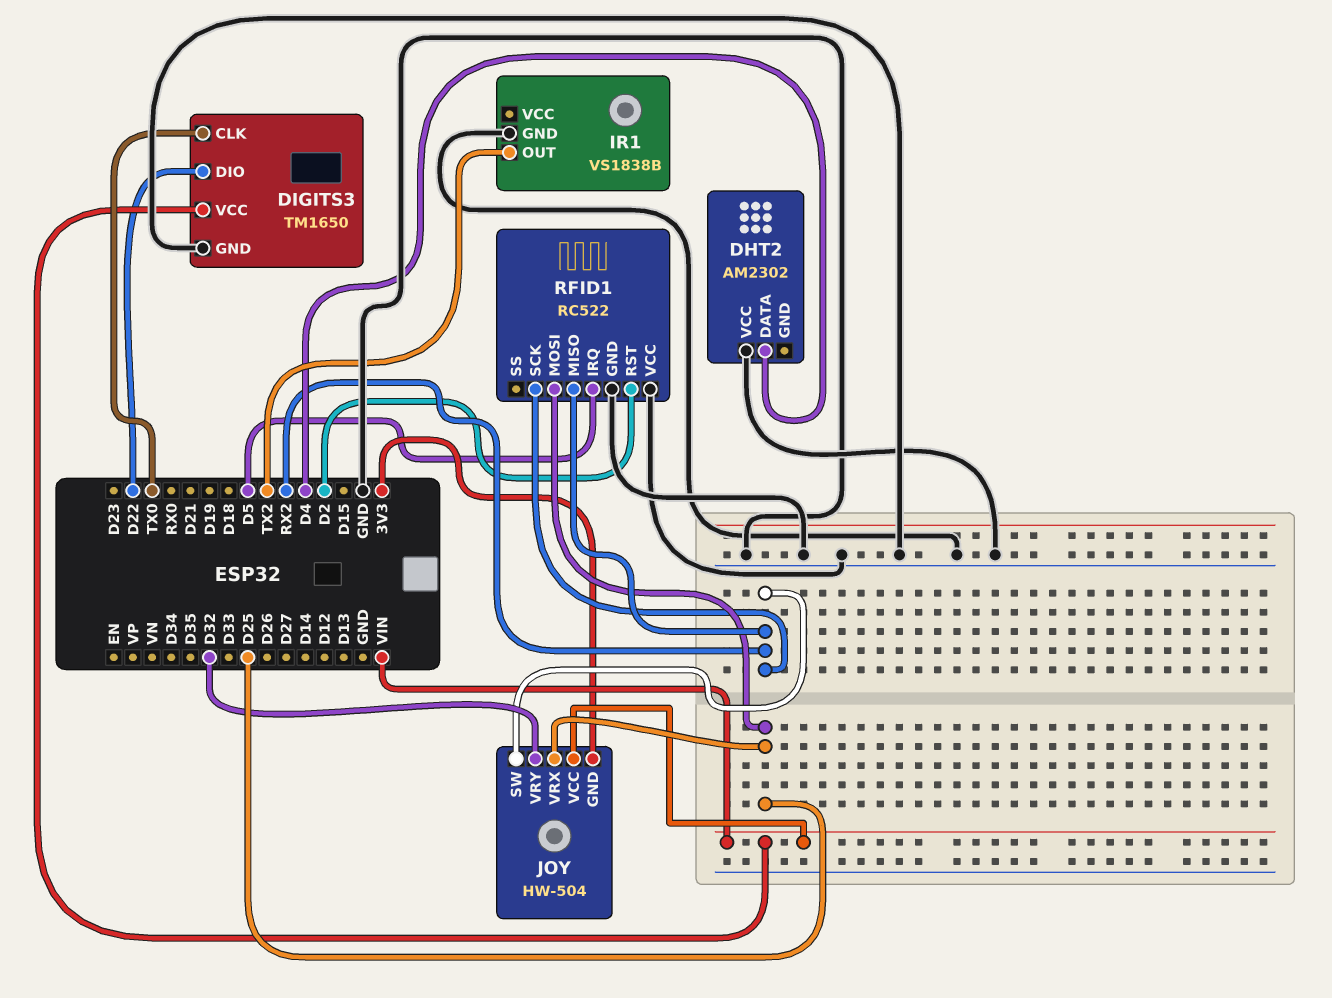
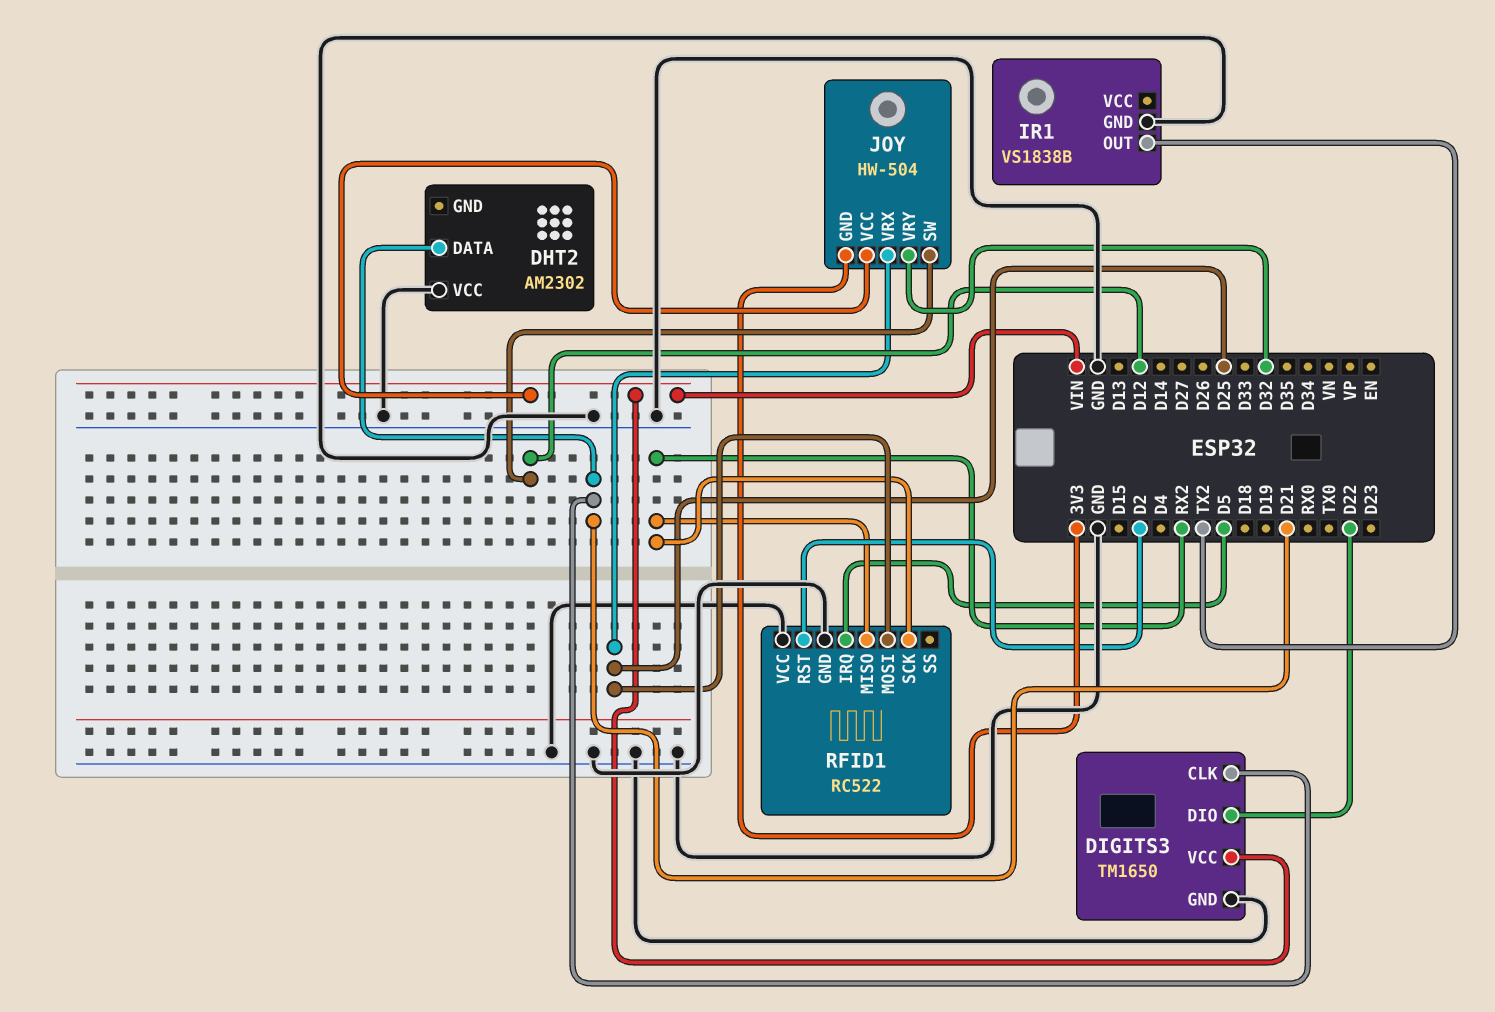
DHT2 pin DATA: D4 -> D21
DIGITS3 pin CLK: TX0 -> D21
JOY pin SW: RX2 -> D12

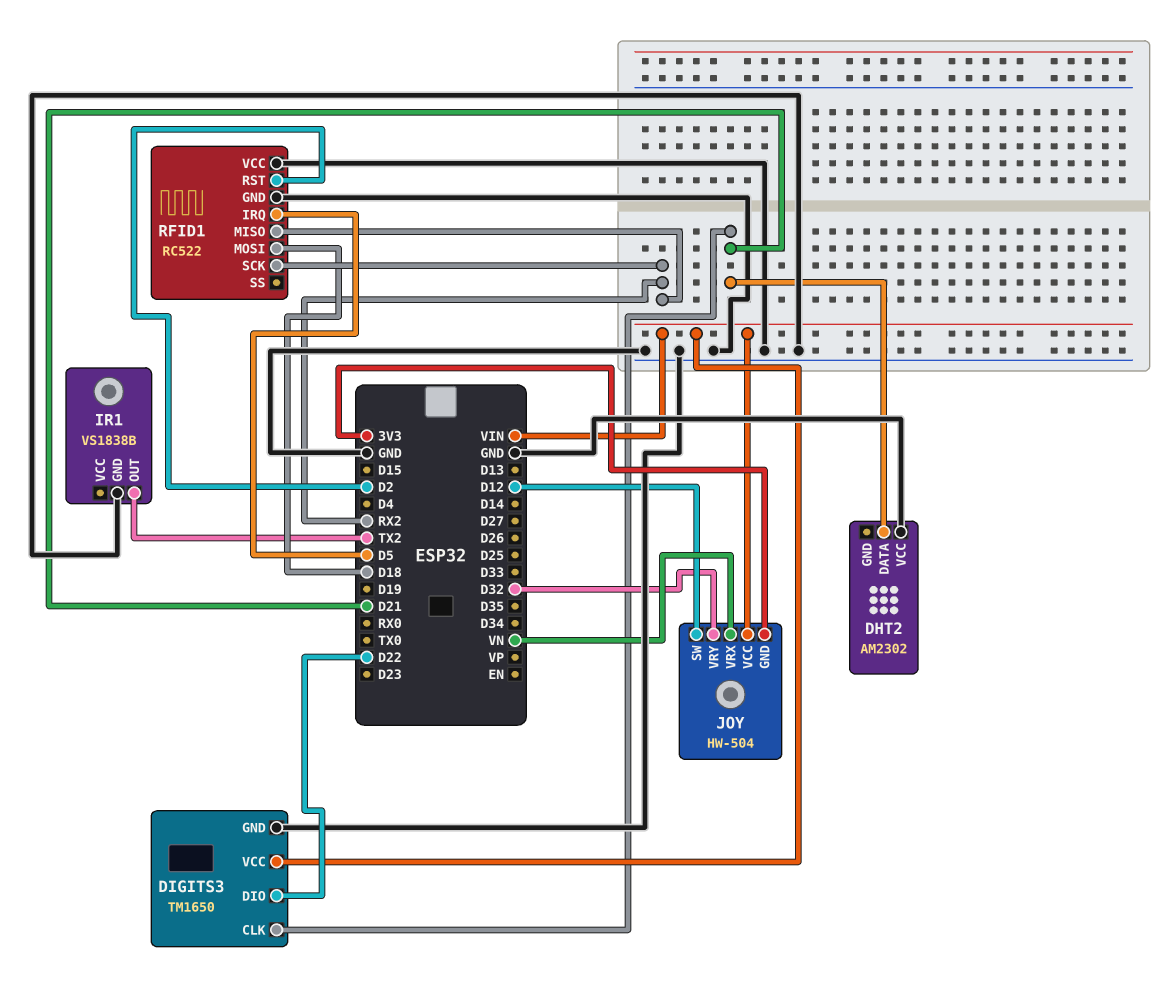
JOY pin VRX: D25 -> VN
RFID1 pin MOSI: D25 -> D18

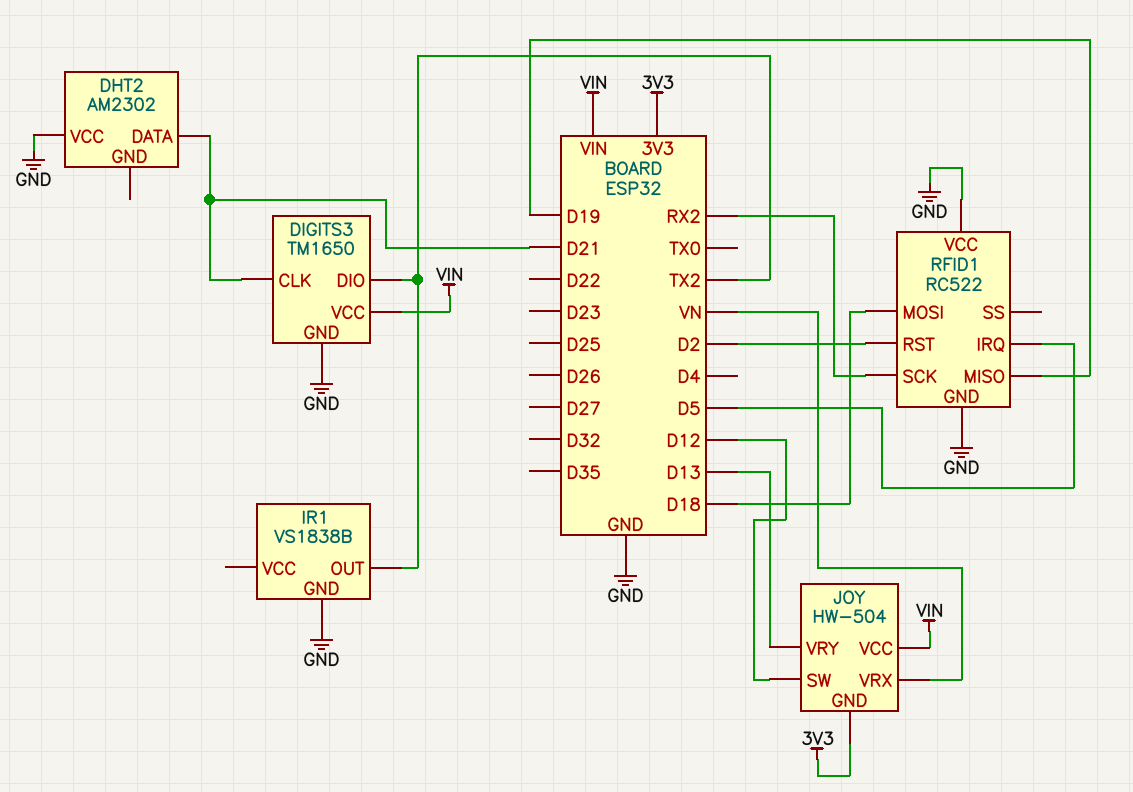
DIGITS3 pin DIO: D22 -> TX2
JOY pin VRY: D32 -> D13
RFID1 pin MISO: RX2 -> D19

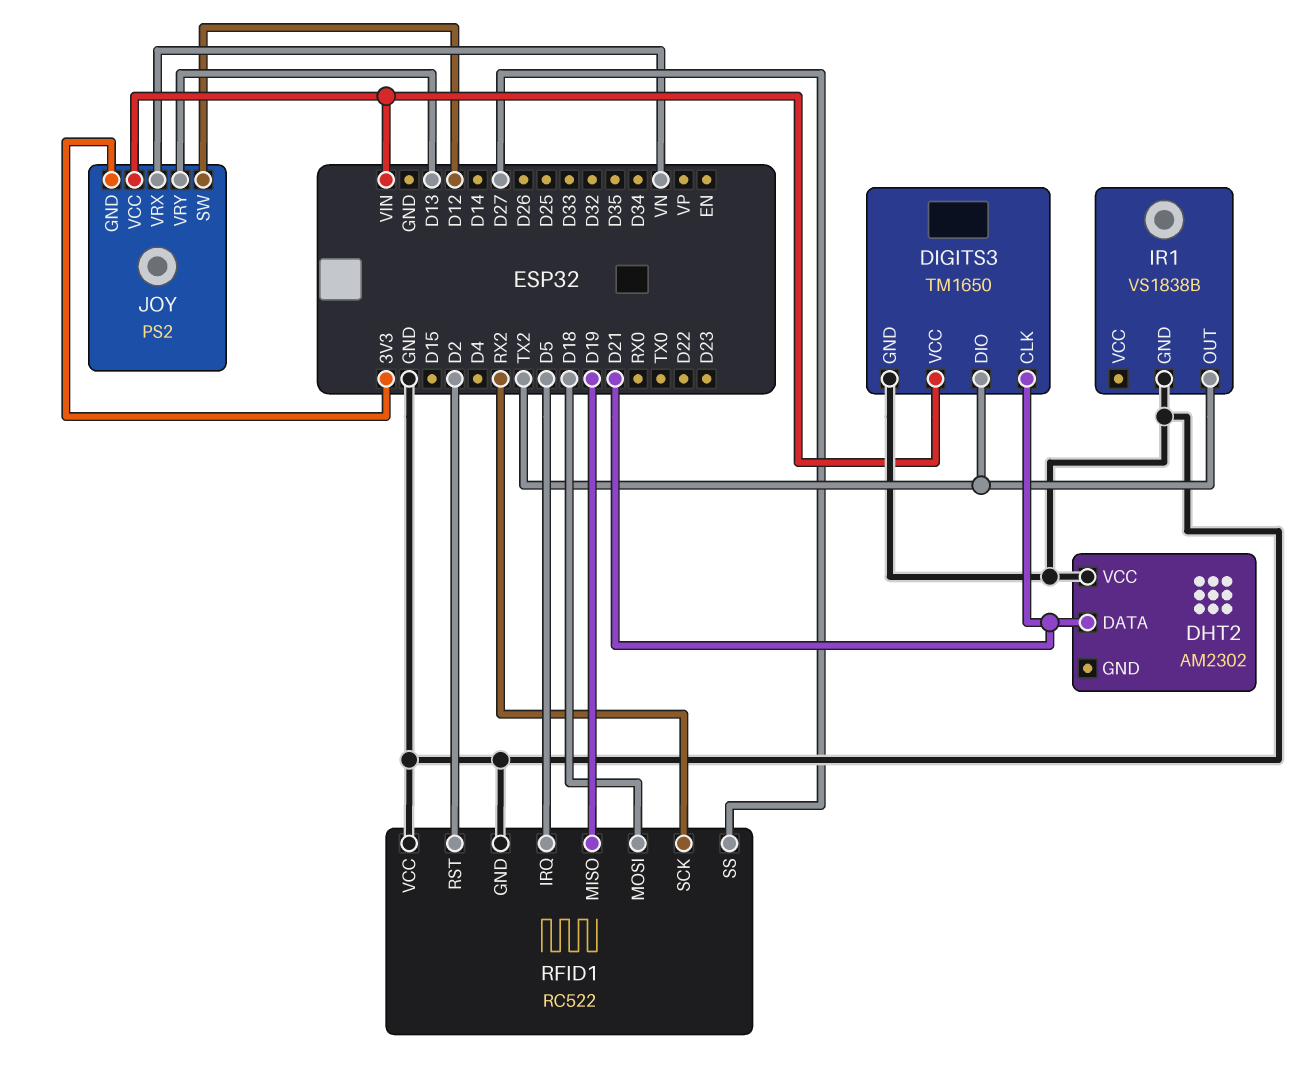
JOY: HW-504 -> PS2
RFID1 pin SS: none -> D27

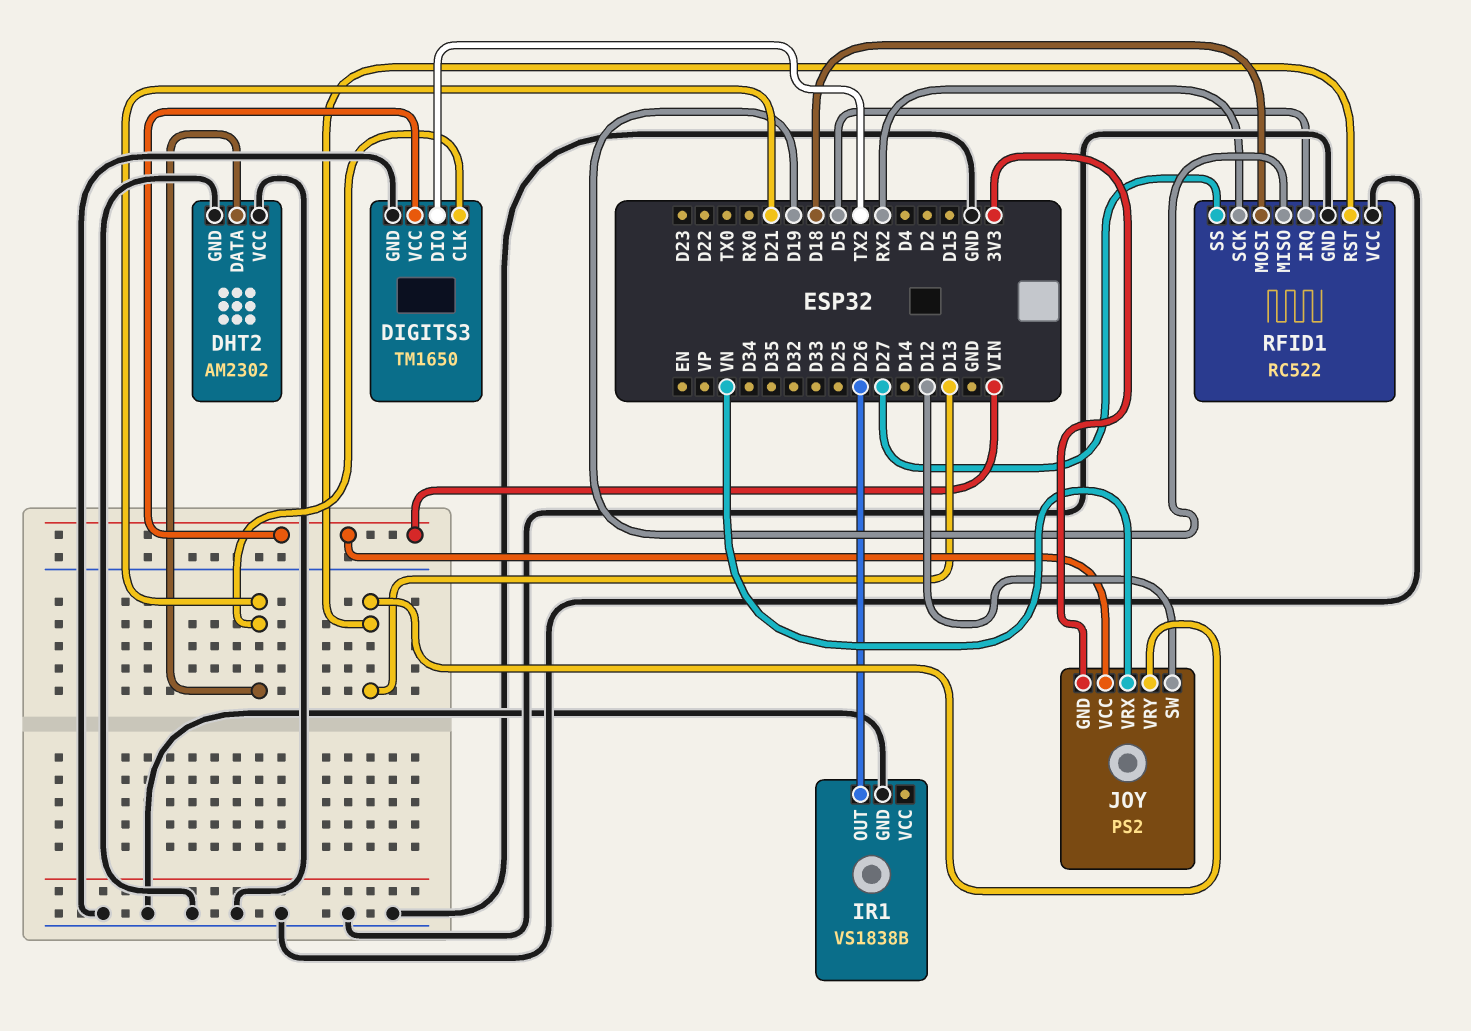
DHT2 pin GND: none -> GND
IR1 pin OUT: TX2 -> D26
RFID1 pin RST: D2 -> D13

